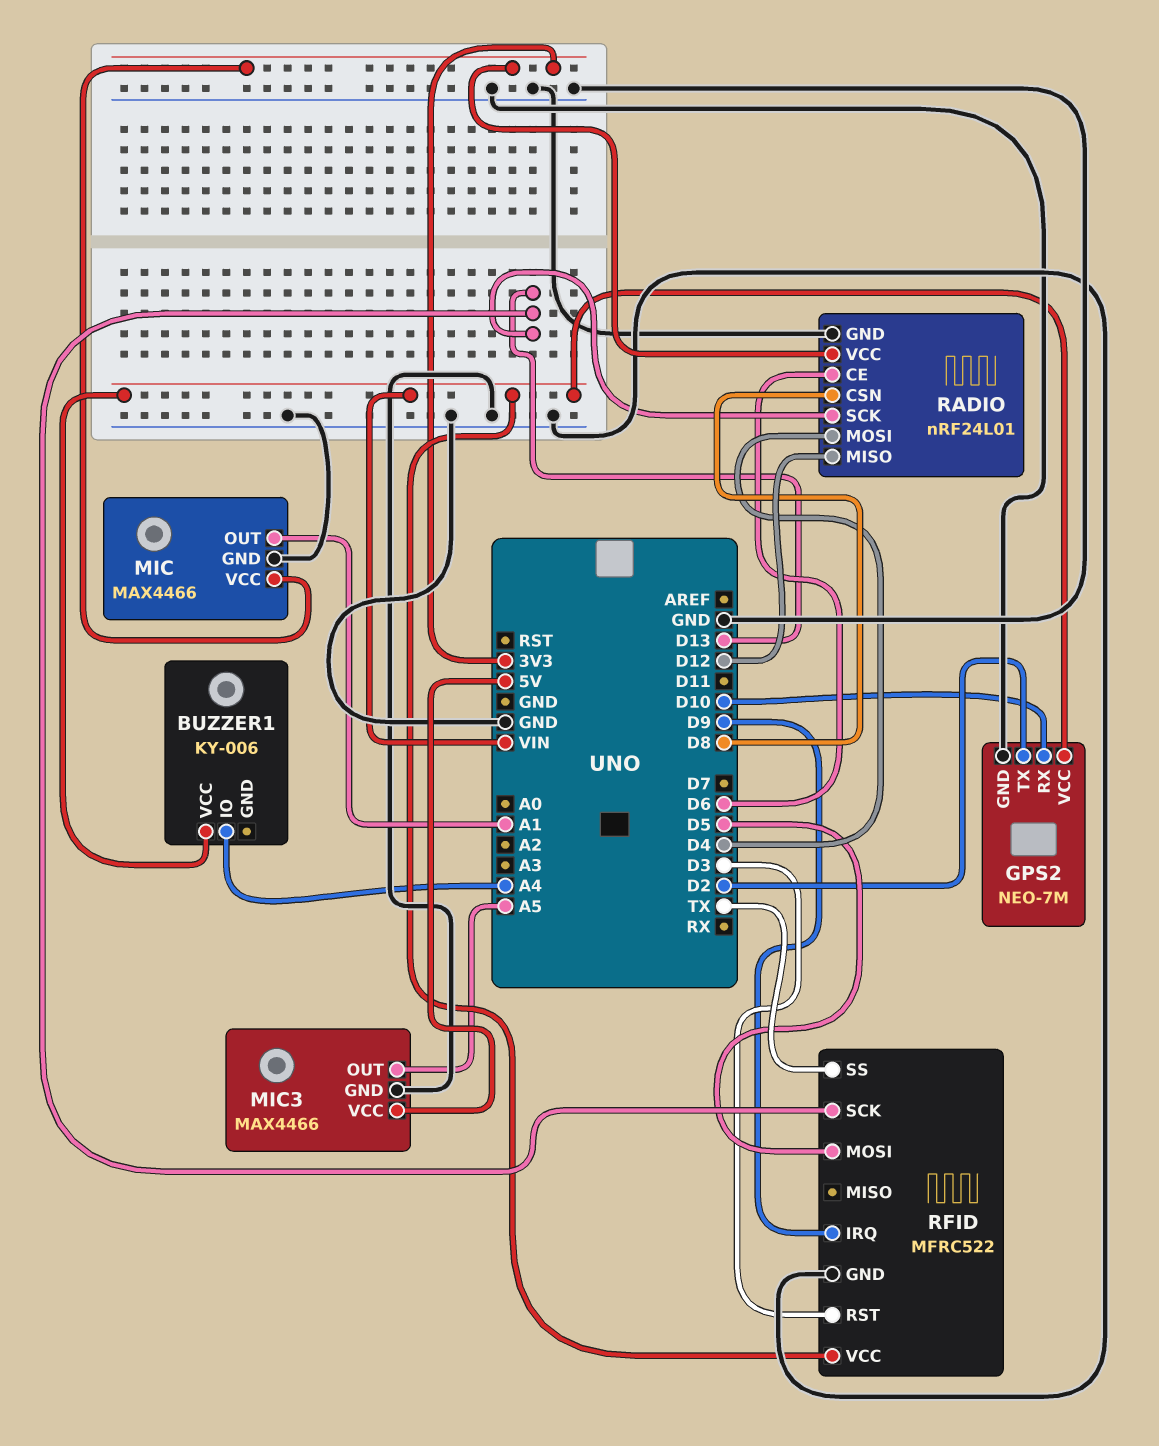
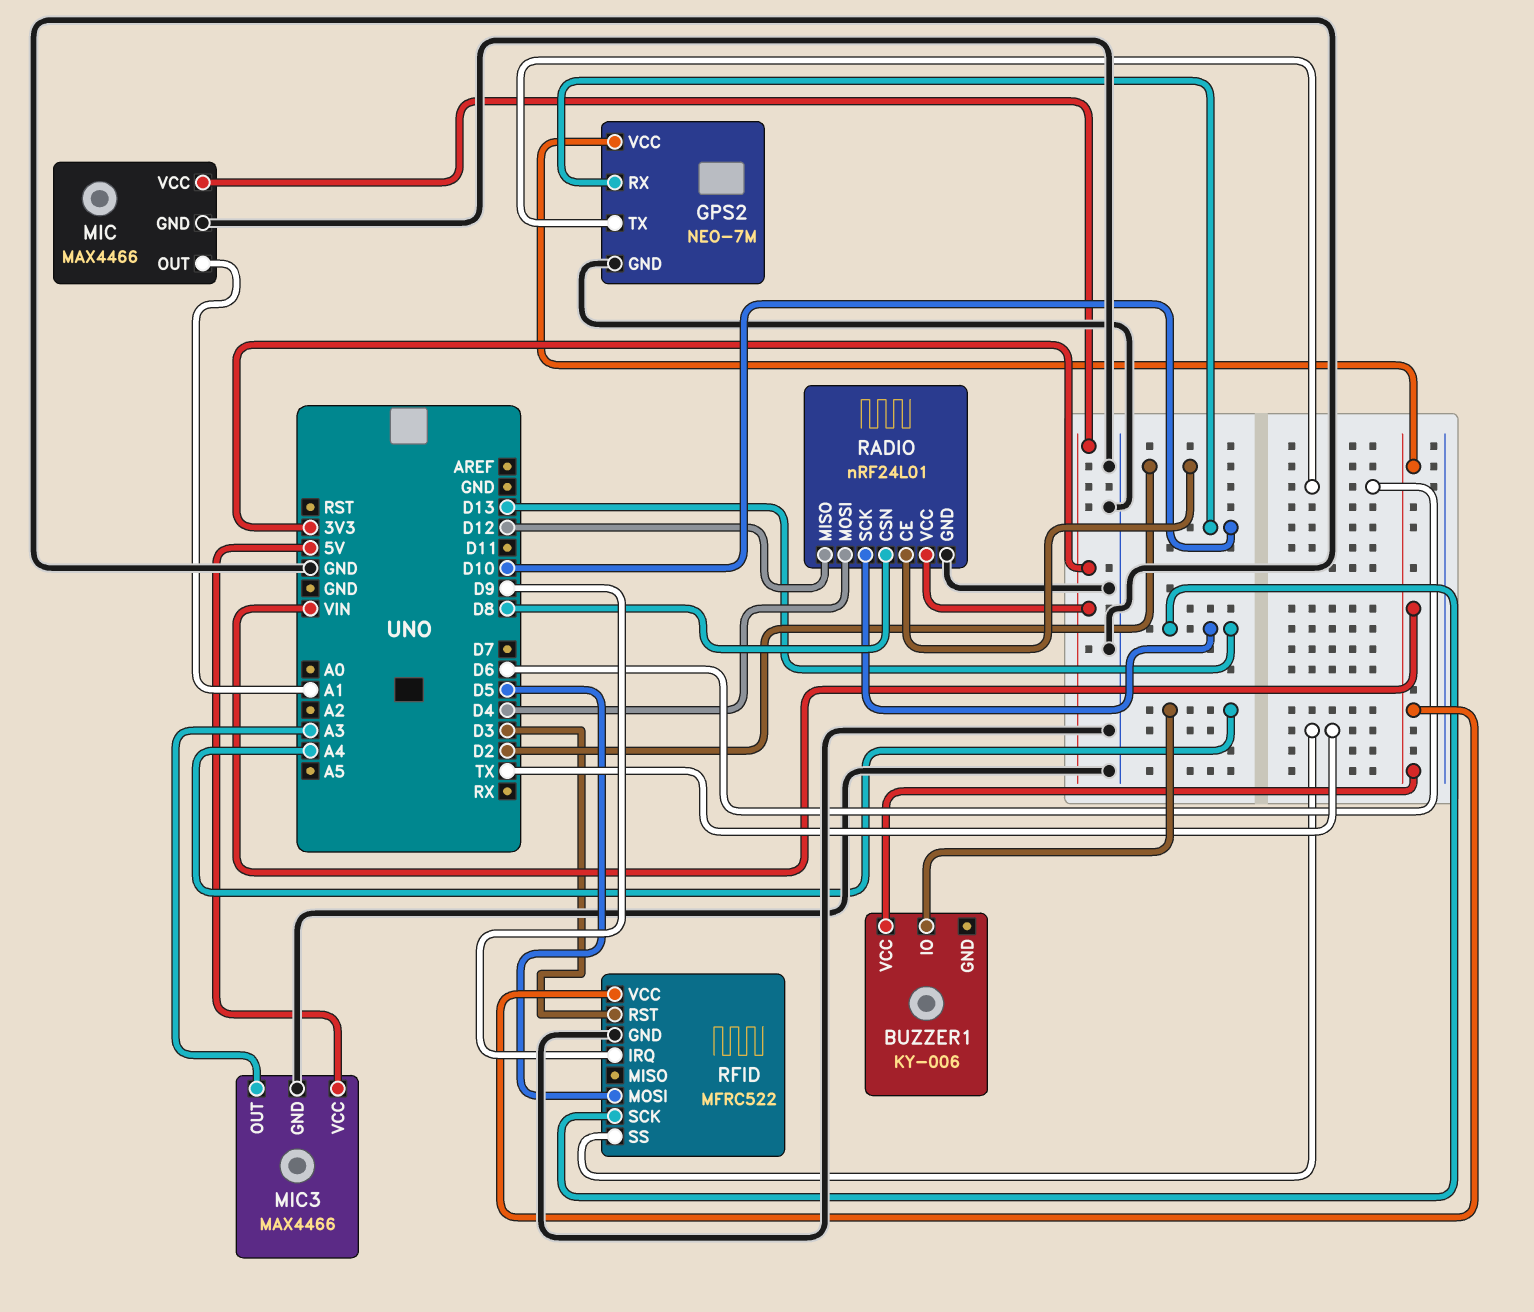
GPS2 pin TX: D2 -> D6
MIC3 pin OUT: A5 -> A3
RADIO pin CE: D6 -> D2

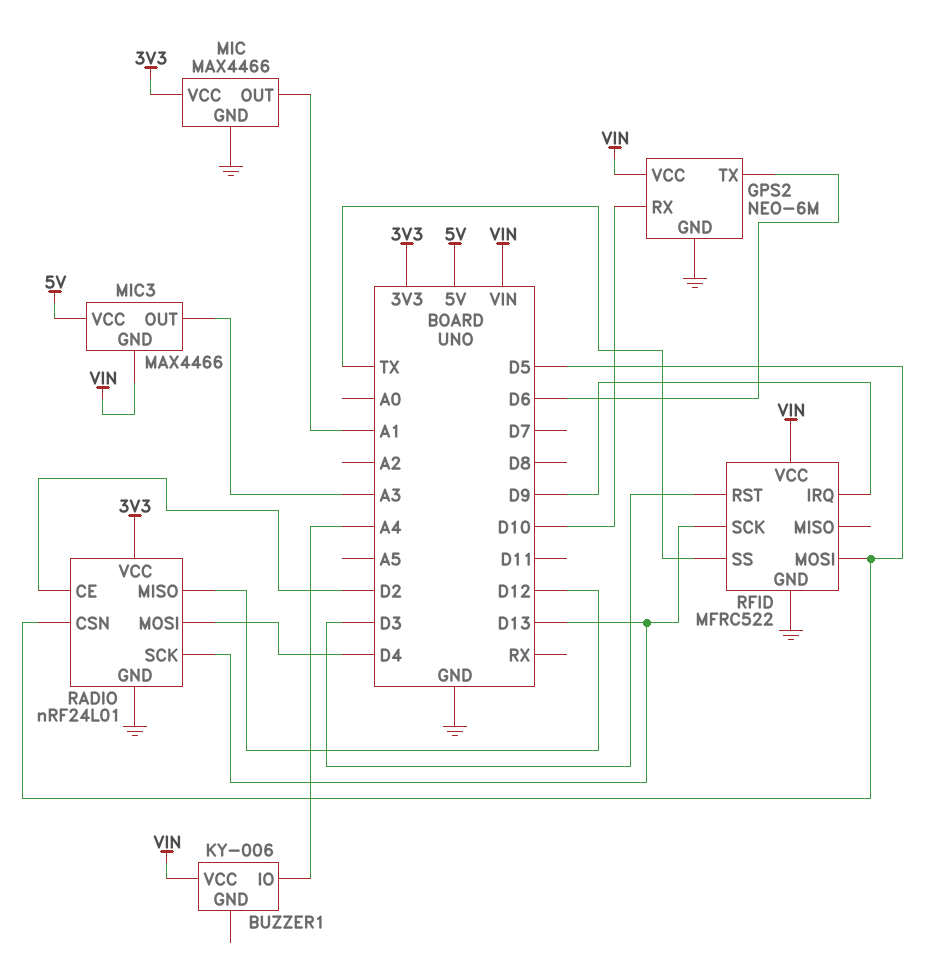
GPS2: NEO-7M -> NEO-6M
MIC3 pin GND: GND -> VIN
RADIO pin CSN: D8 -> D5

